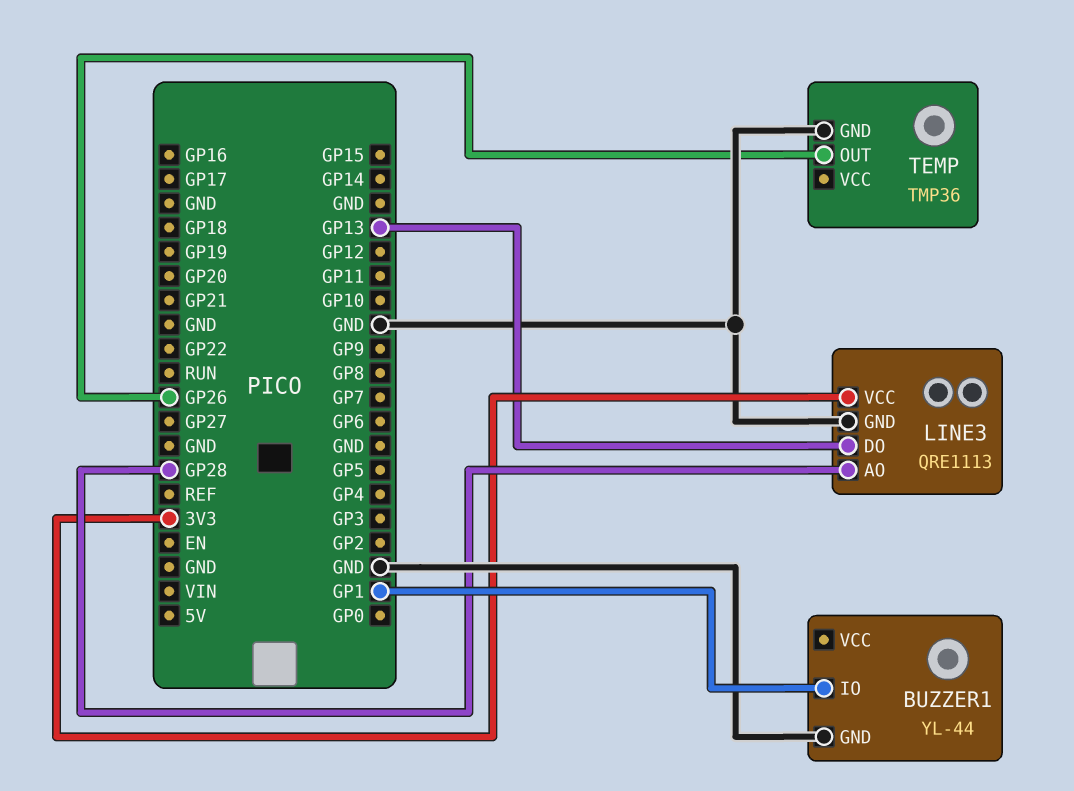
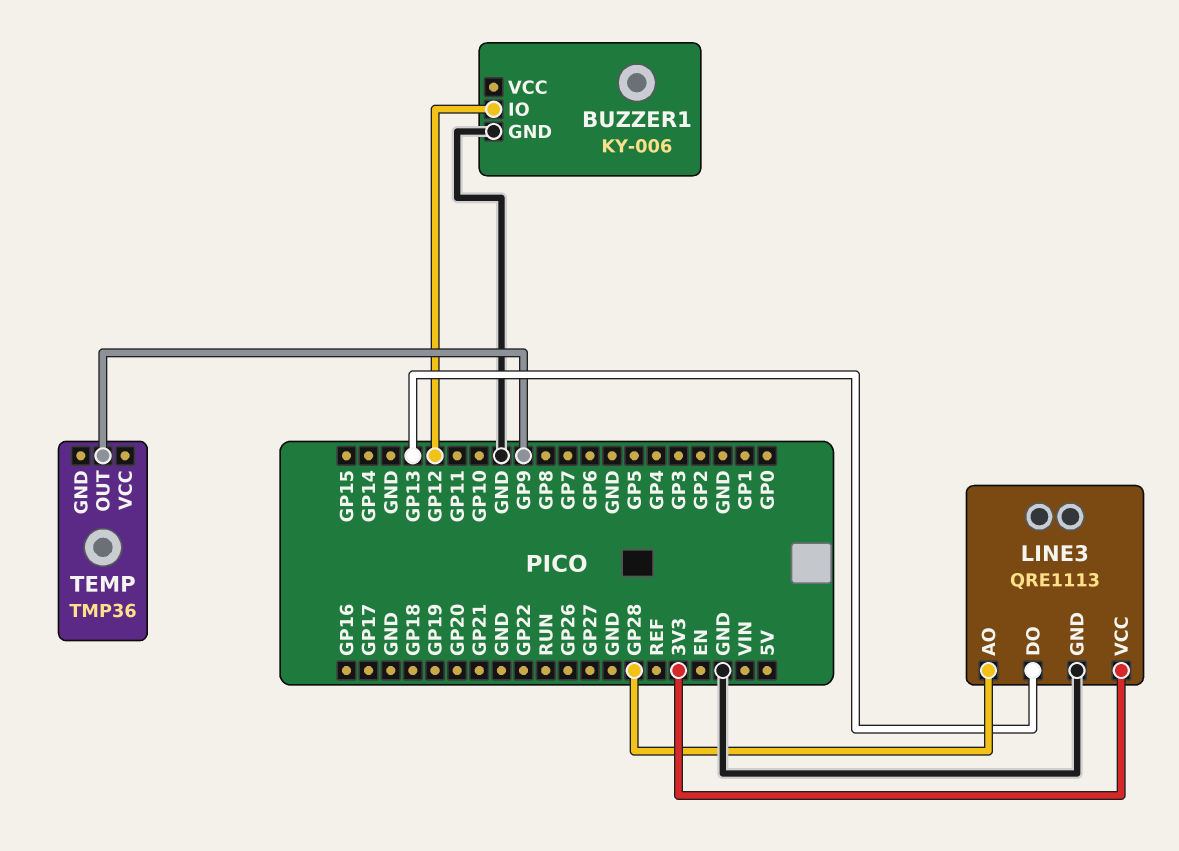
BUZZER1: YL-44 -> KY-006
BUZZER1 pin IO: GP1 -> GP12
TEMP pin GND: GND -> none
TEMP pin OUT: GP26 -> GP9

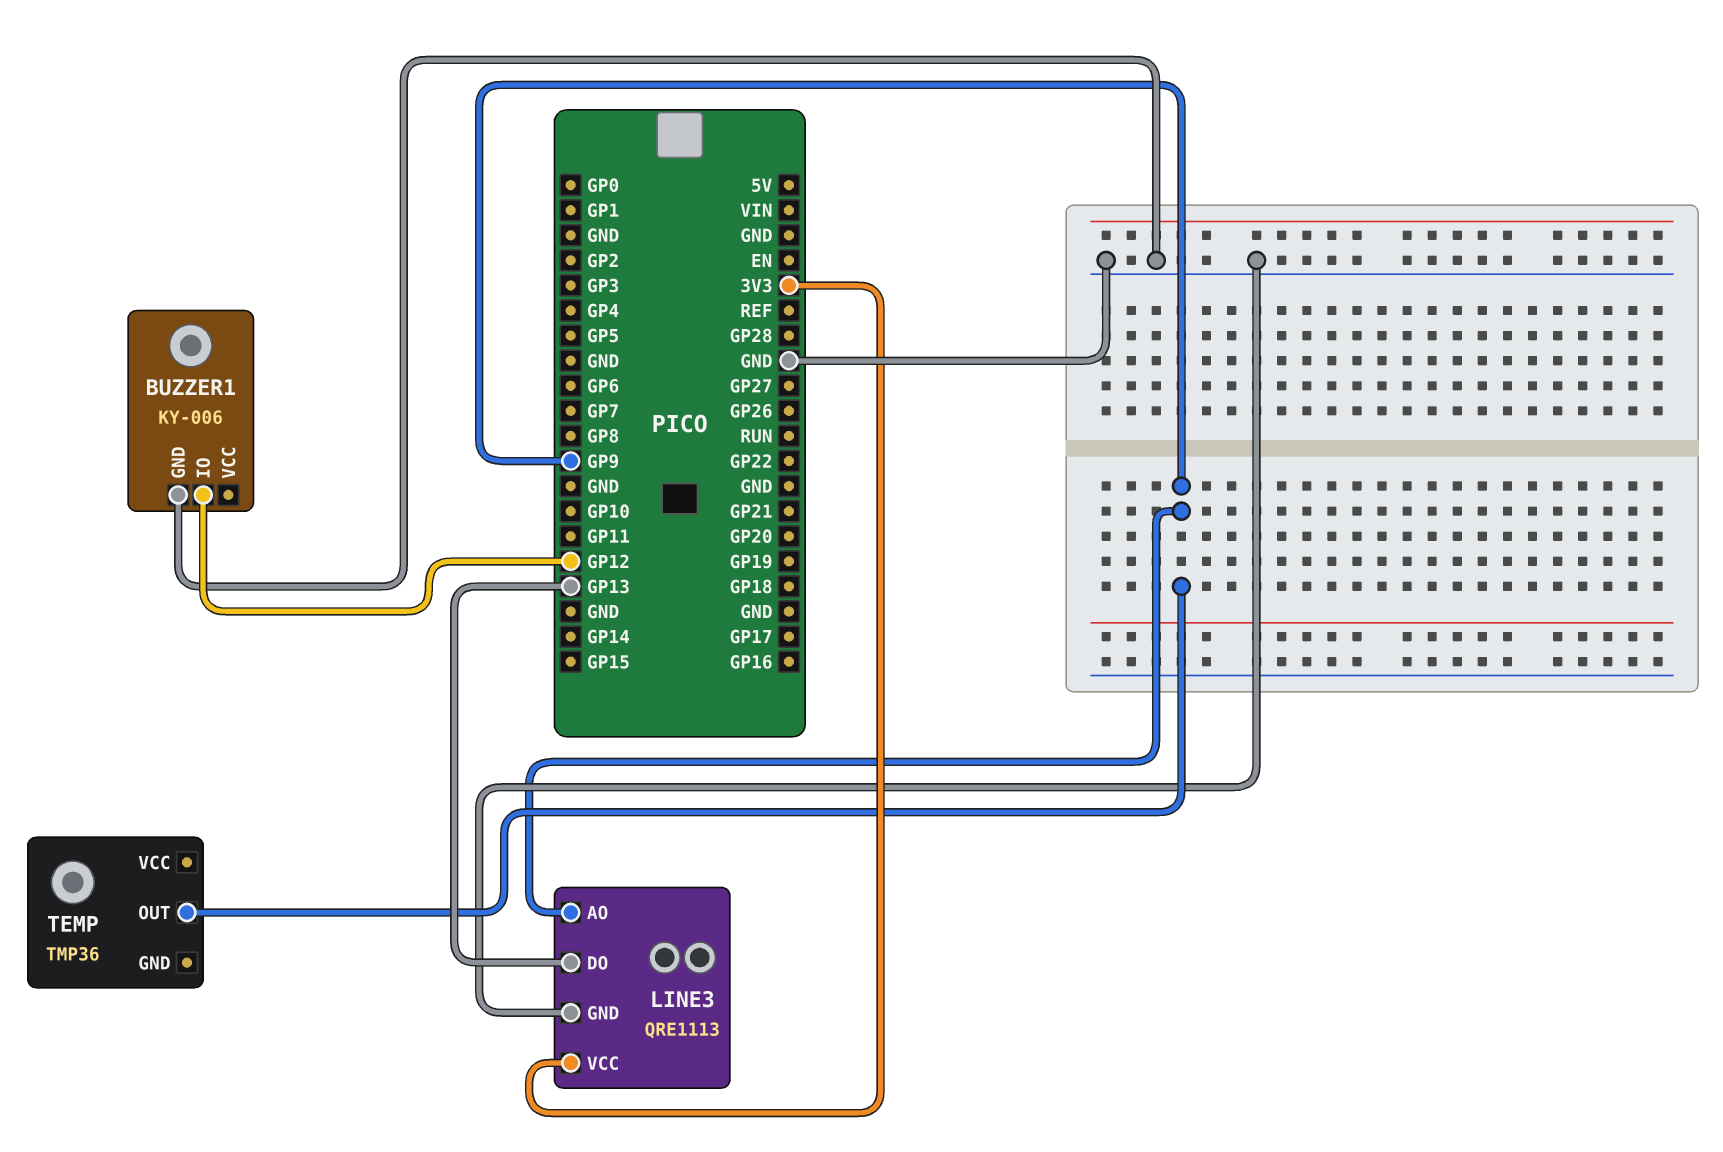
LINE3 pin AO: GP28 -> GP9

